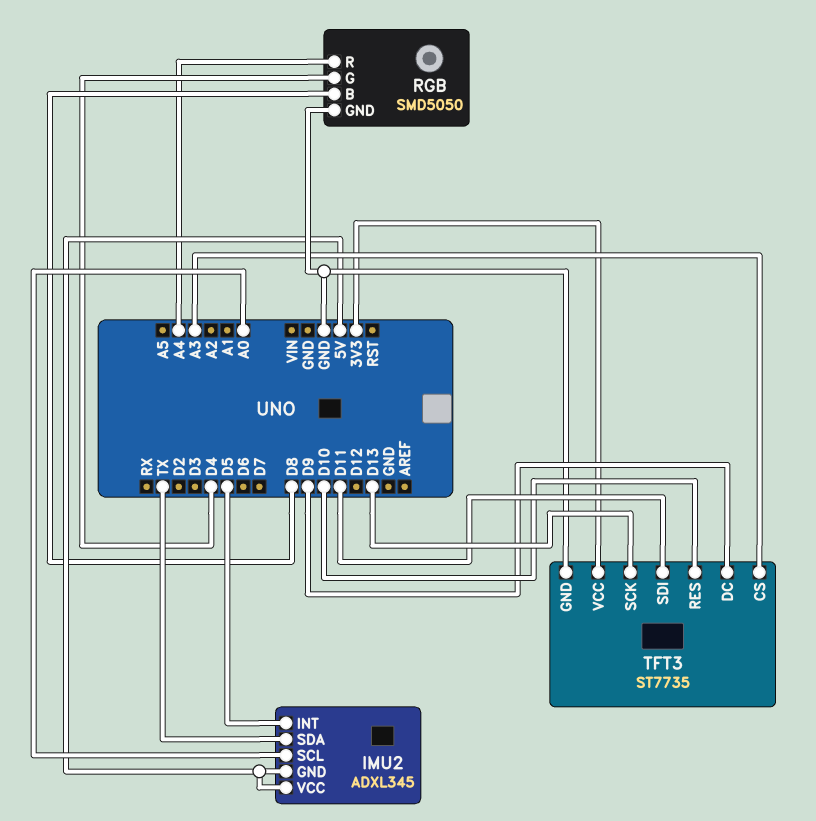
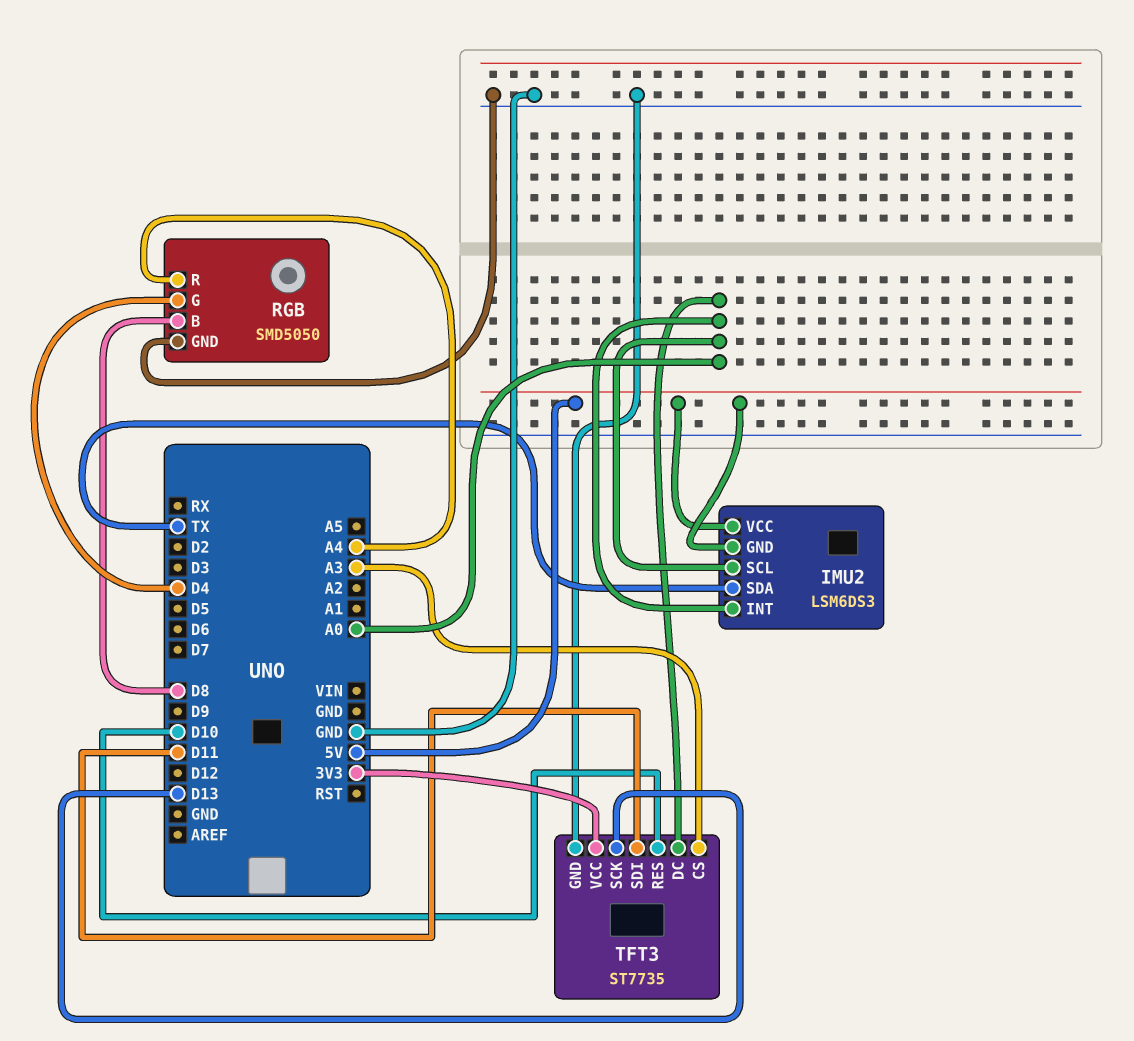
IMU2: ADXL345 -> LSM6DS3
IMU2 pin INT: D5 -> A0
TFT3 pin DC: D9 -> A0

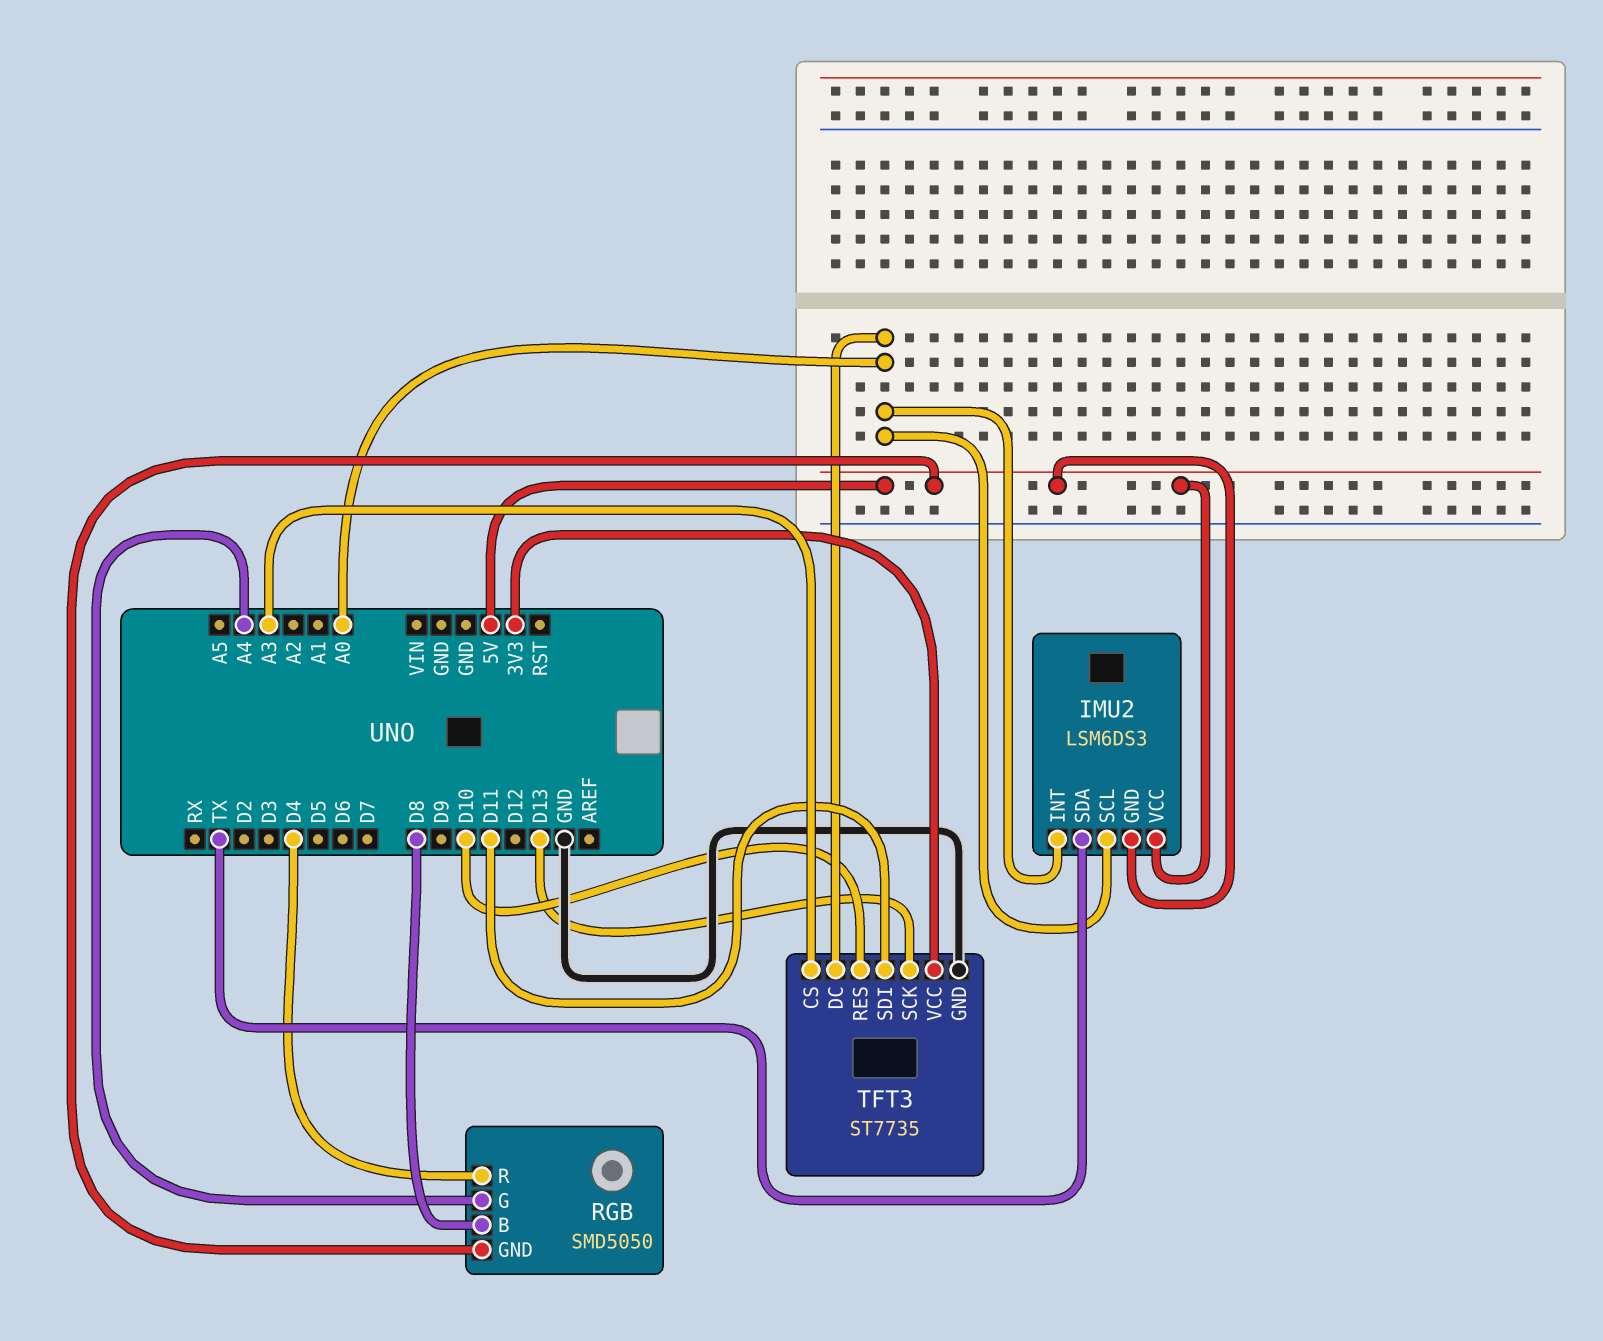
RGB pin G: D4 -> A4
RGB pin GND: GND -> 5V
RGB pin R: A4 -> D4

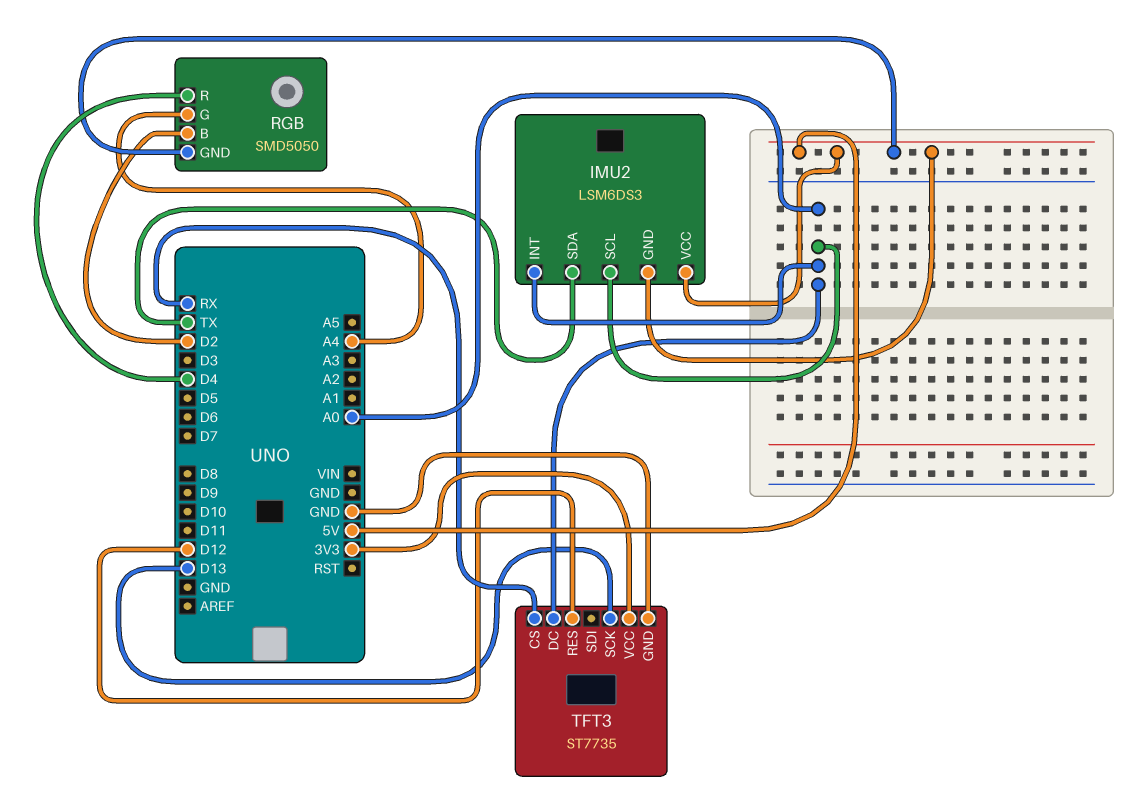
RGB pin B: D8 -> D2
TFT3 pin CS: A3 -> RX
TFT3 pin RES: D10 -> D12
TFT3 pin SDI: D11 -> none

